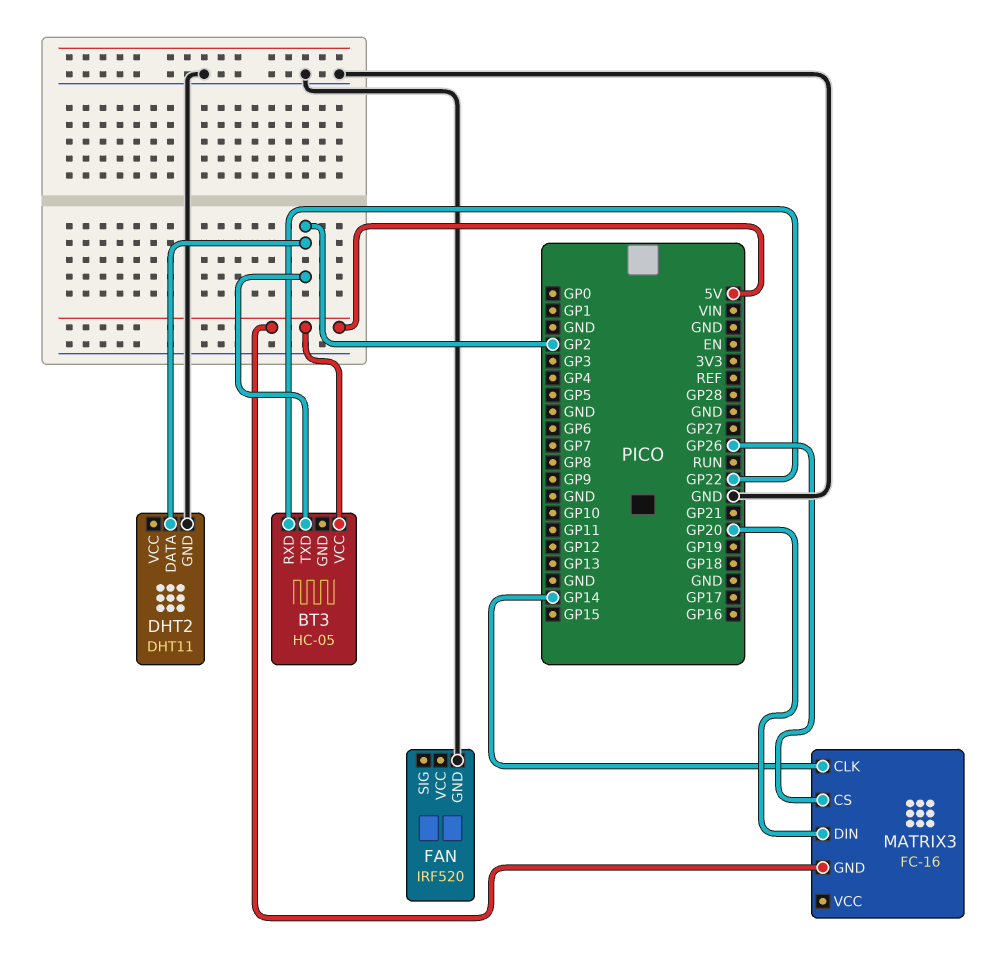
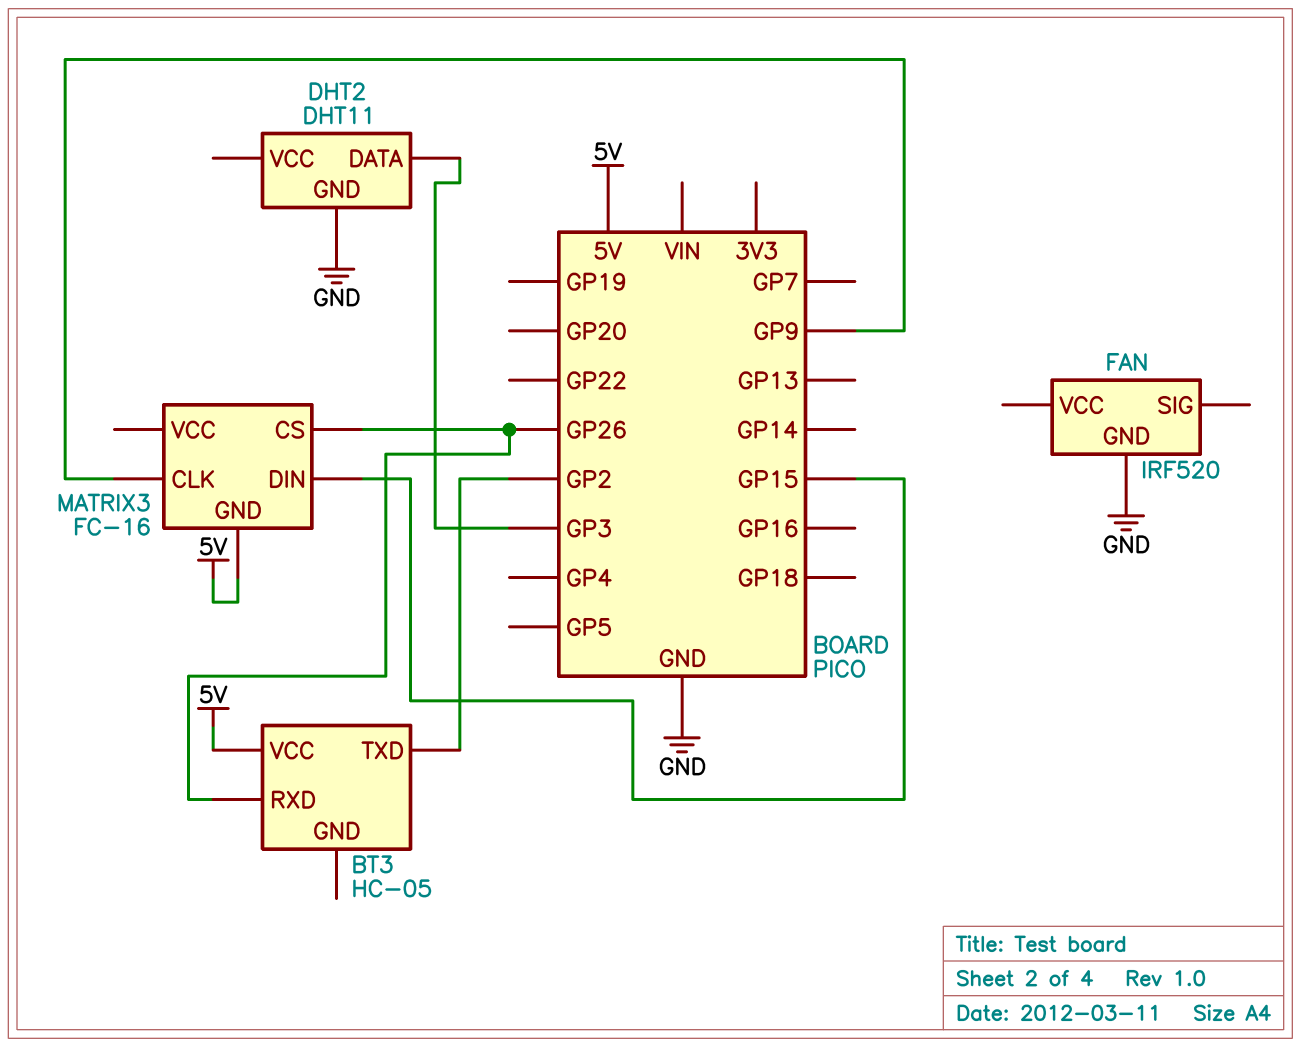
BT3 pin RXD: GP22 -> GP26
DHT2 pin DATA: GP2 -> GP3
MATRIX3 pin CLK: GP14 -> GP9
MATRIX3 pin DIN: GP20 -> GP15

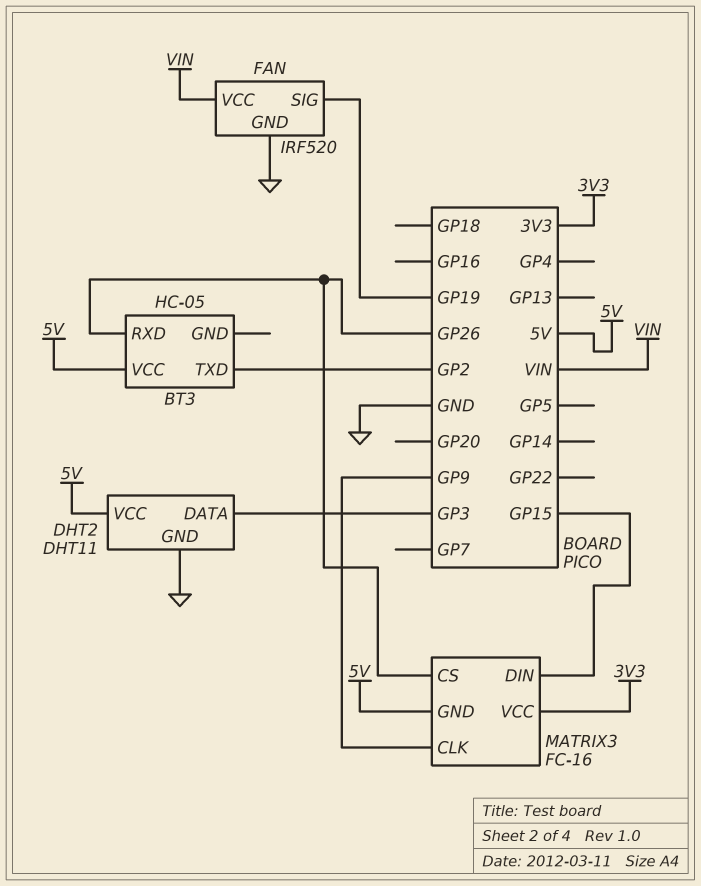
DHT2 pin VCC: none -> 5V
FAN pin SIG: none -> GP19
FAN pin VCC: none -> VIN
MATRIX3 pin VCC: none -> 3V3

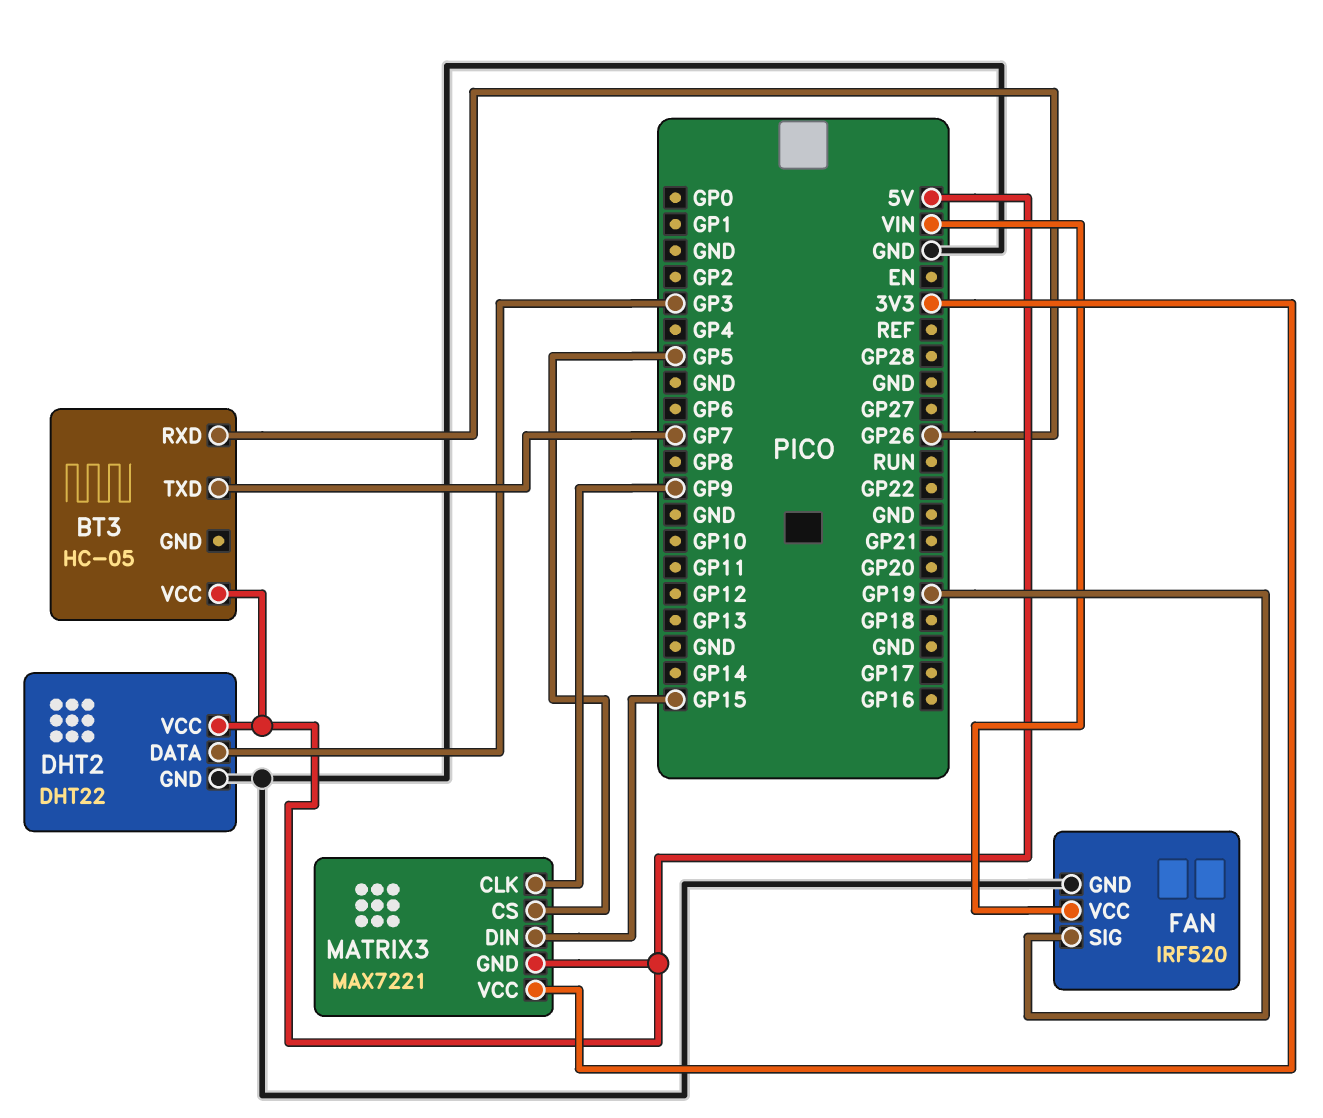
BT3 pin TXD: GP2 -> GP7
DHT2: DHT11 -> DHT22
MATRIX3: FC-16 -> MAX7221
MATRIX3 pin CS: GP26 -> GP5

